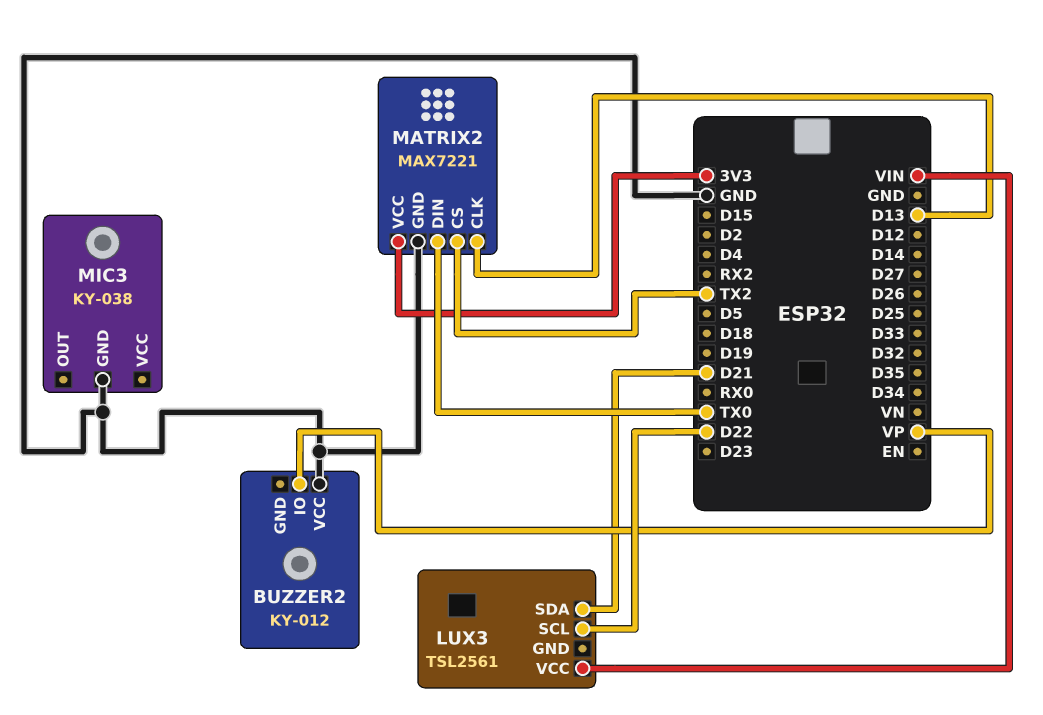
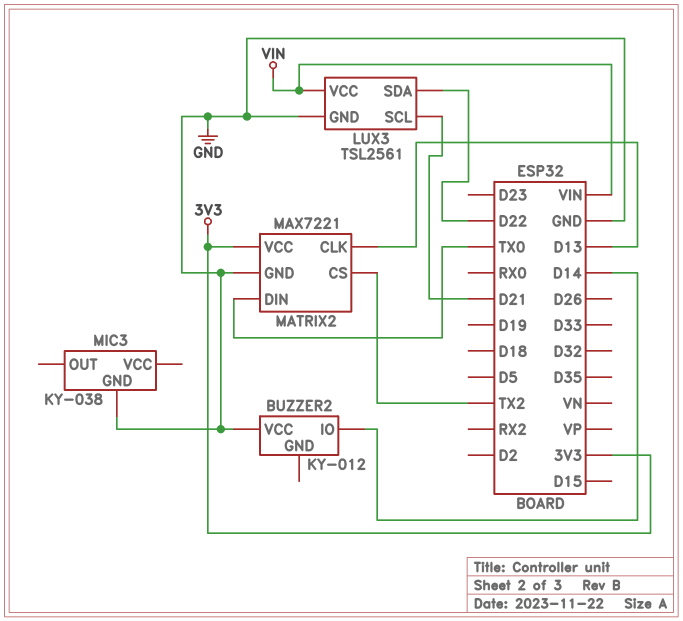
BUZZER2 pin IO: VP -> D14
LUX3 pin GND: none -> GND
LUX3 pin SCL: D22 -> D21
LUX3 pin SDA: D21 -> D22

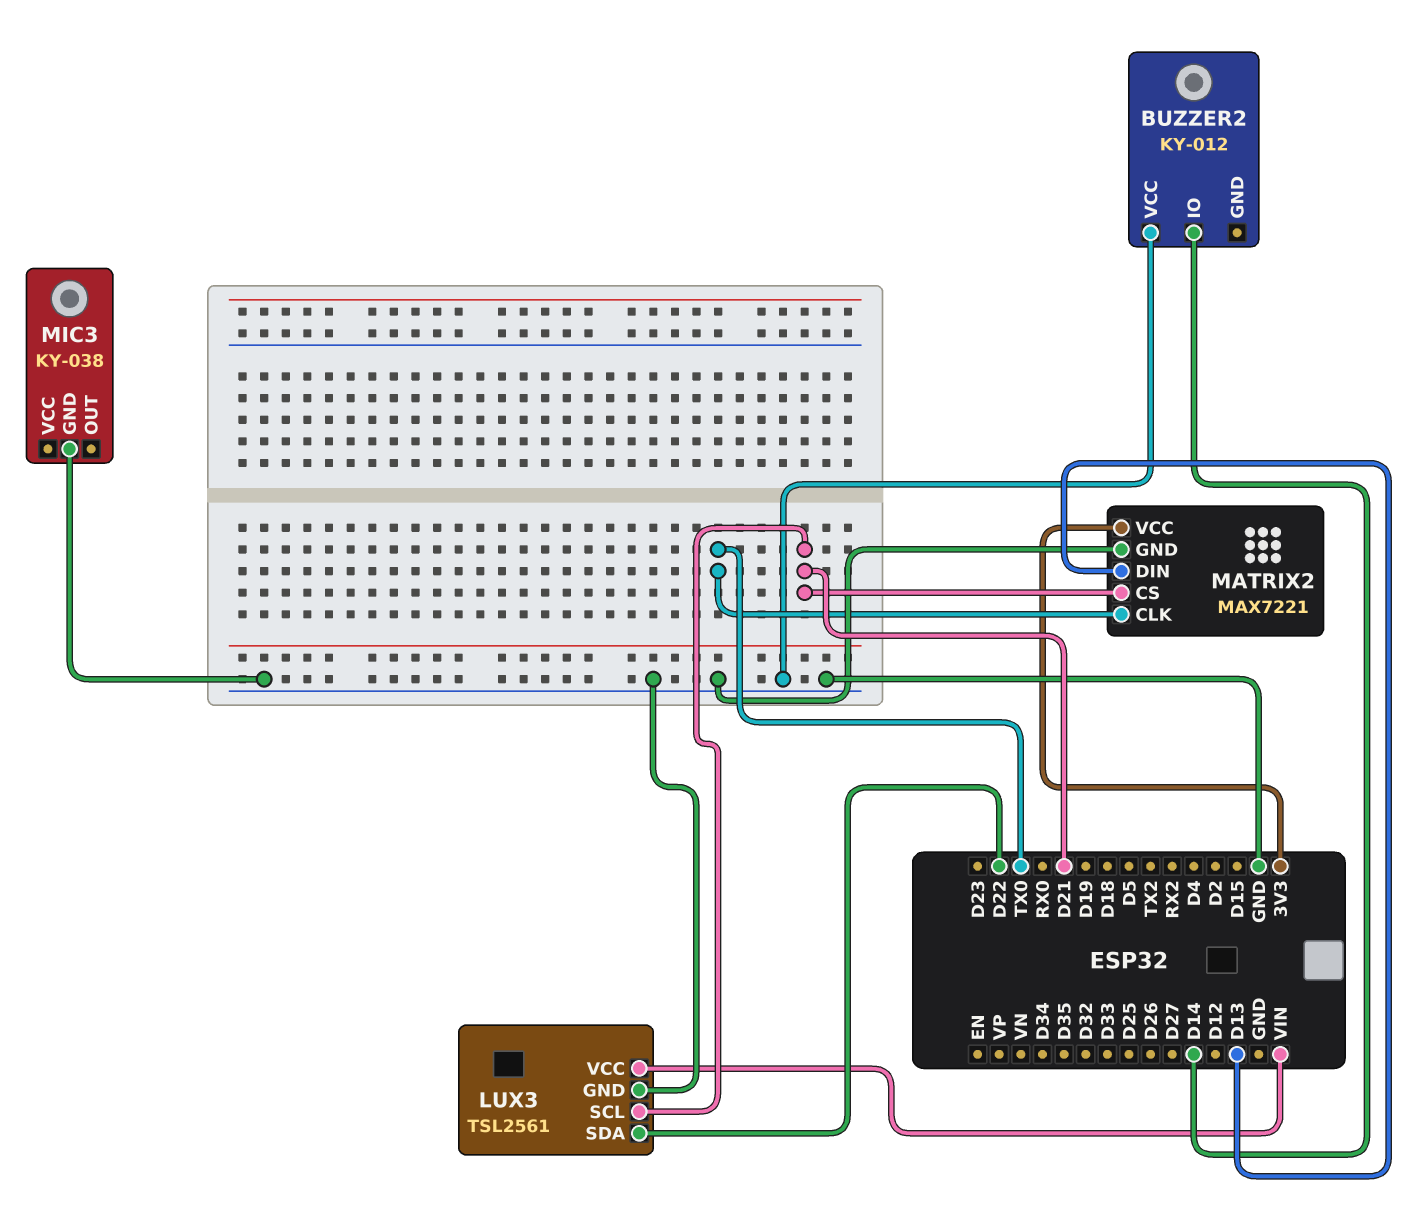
MATRIX2 pin CLK: D13 -> TX0
MATRIX2 pin CS: TX2 -> D21
MATRIX2 pin DIN: TX0 -> D13

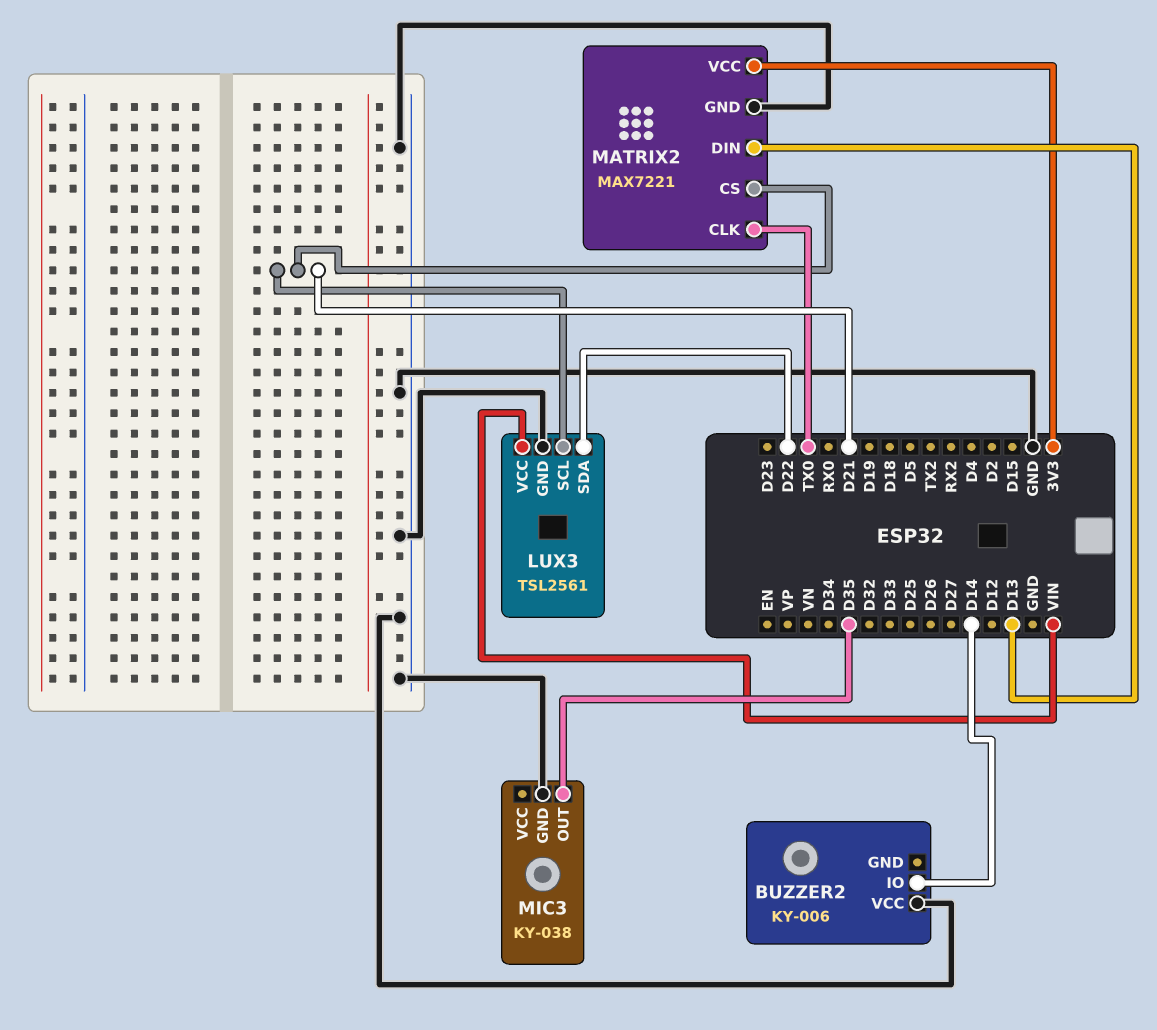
BUZZER2: KY-012 -> KY-006
MIC3 pin OUT: none -> D35

